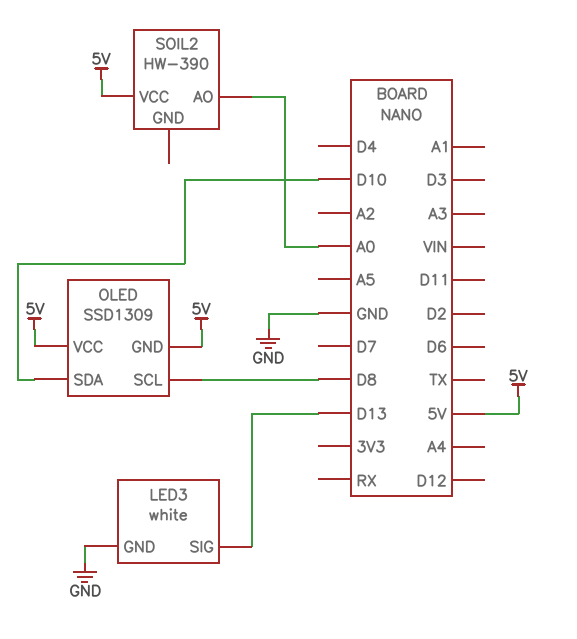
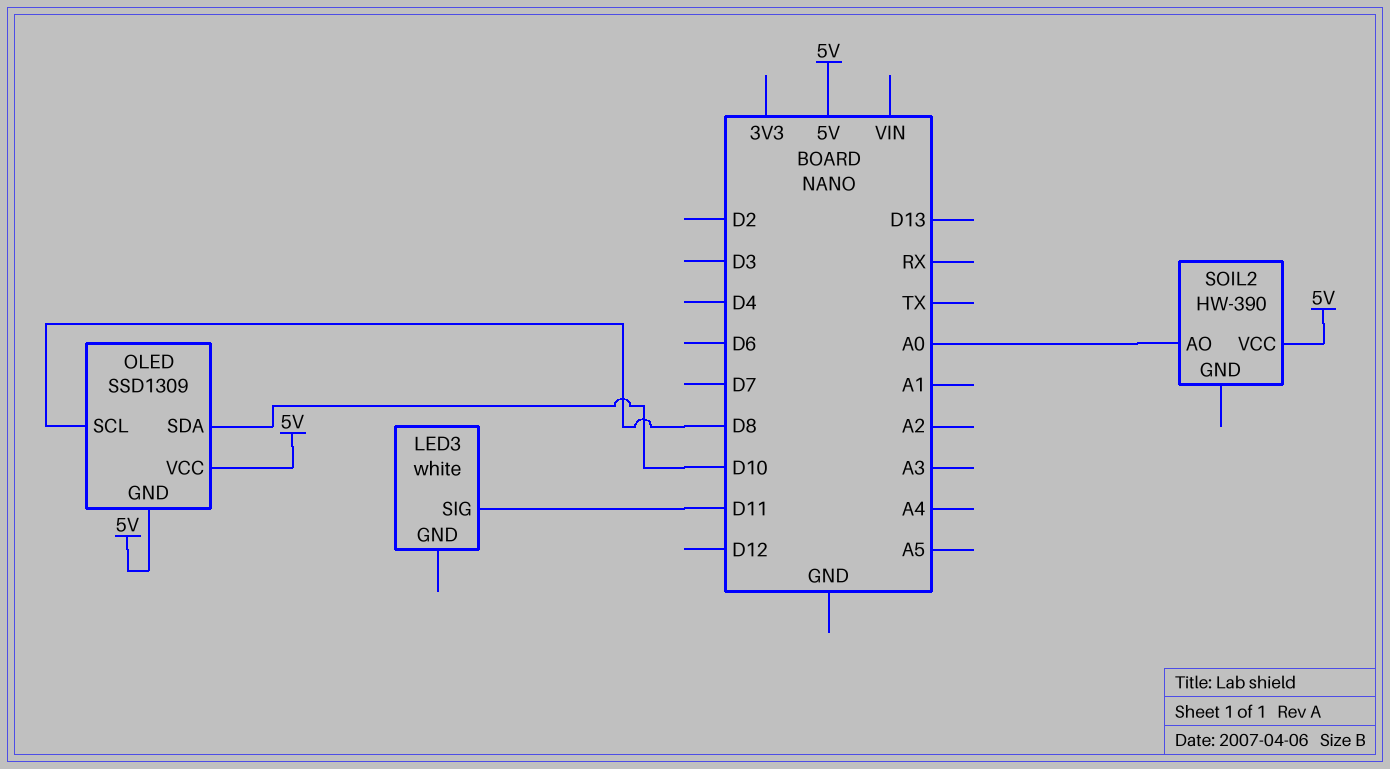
LED3 pin GND: GND -> none
LED3 pin SIG: D13 -> D11

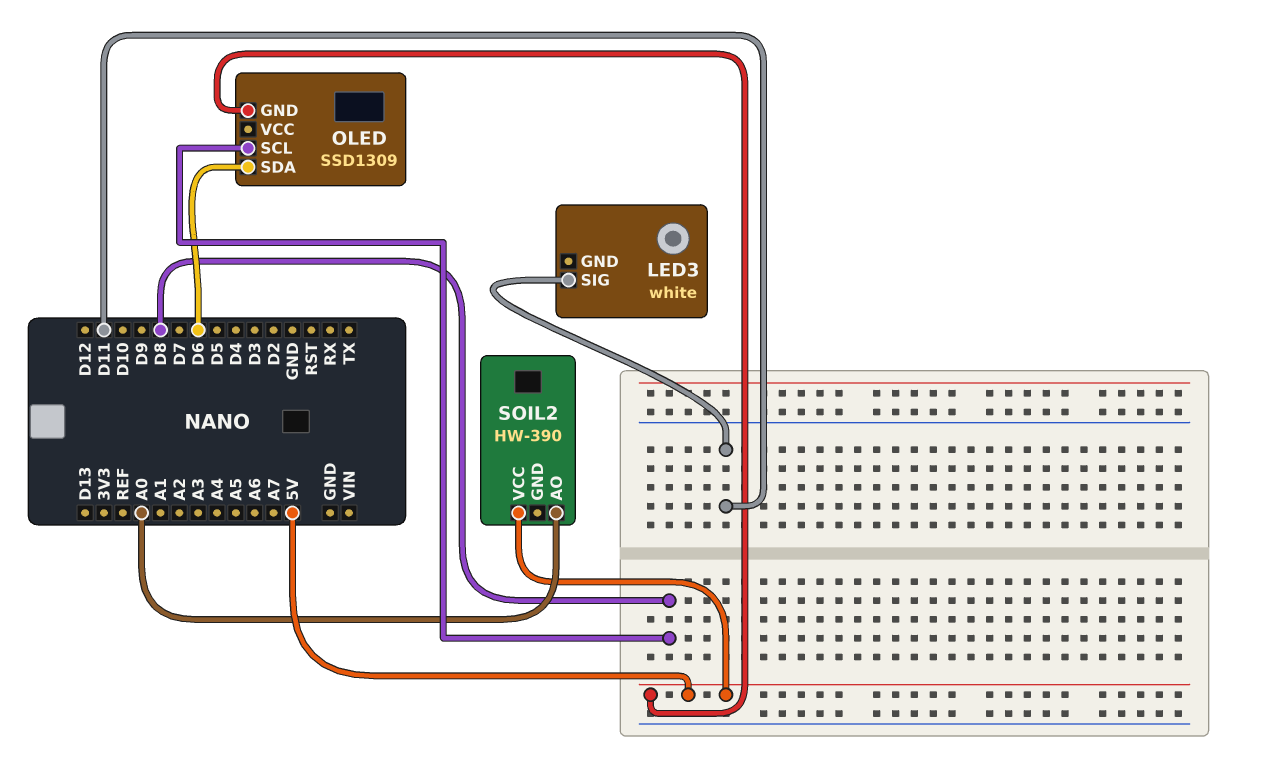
OLED pin SDA: D10 -> D6
OLED pin VCC: 5V -> none

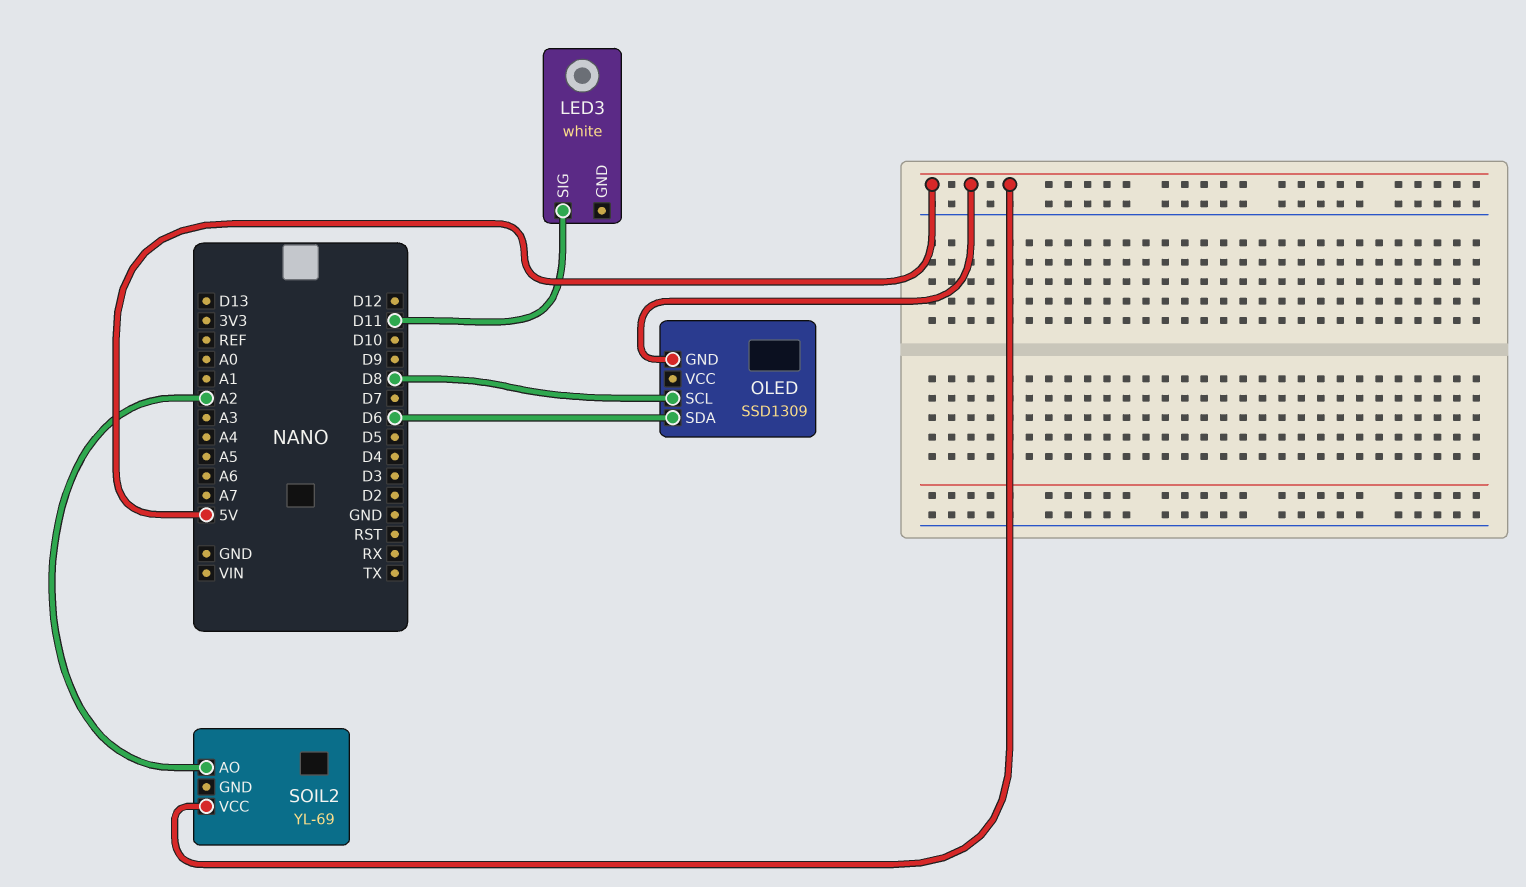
SOIL2: HW-390 -> YL-69
SOIL2 pin AO: A0 -> A2

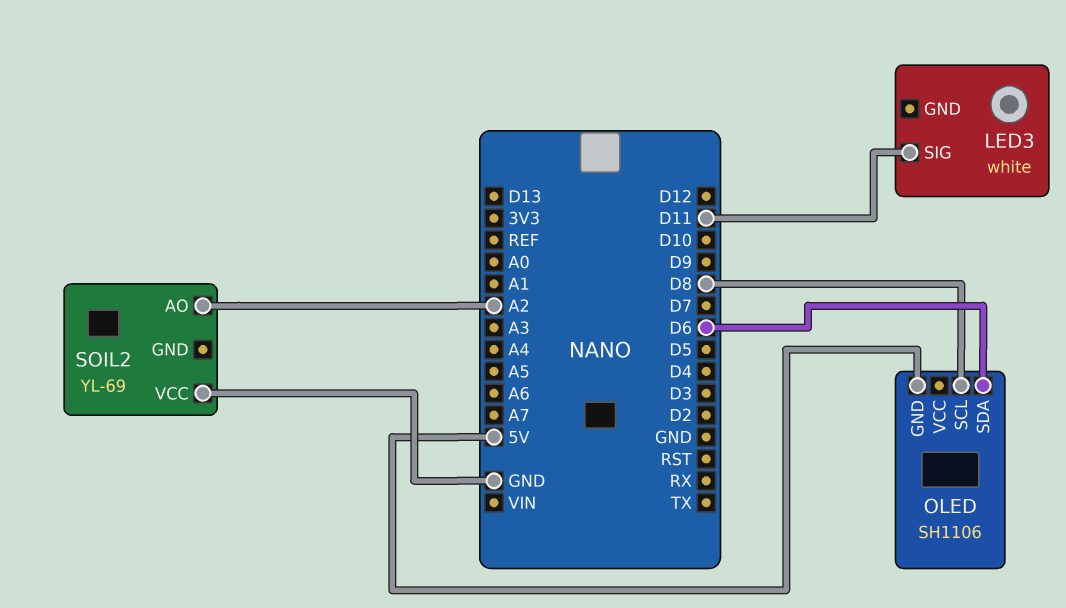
OLED: SSD1309 -> SH1106
SOIL2 pin VCC: 5V -> GND

